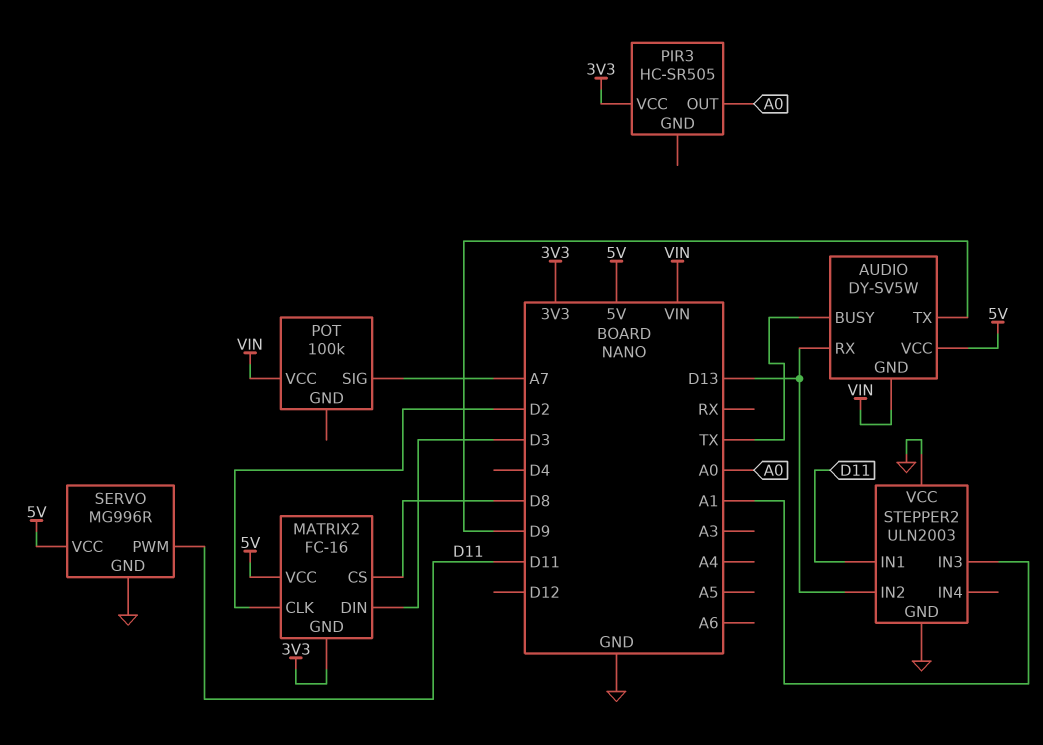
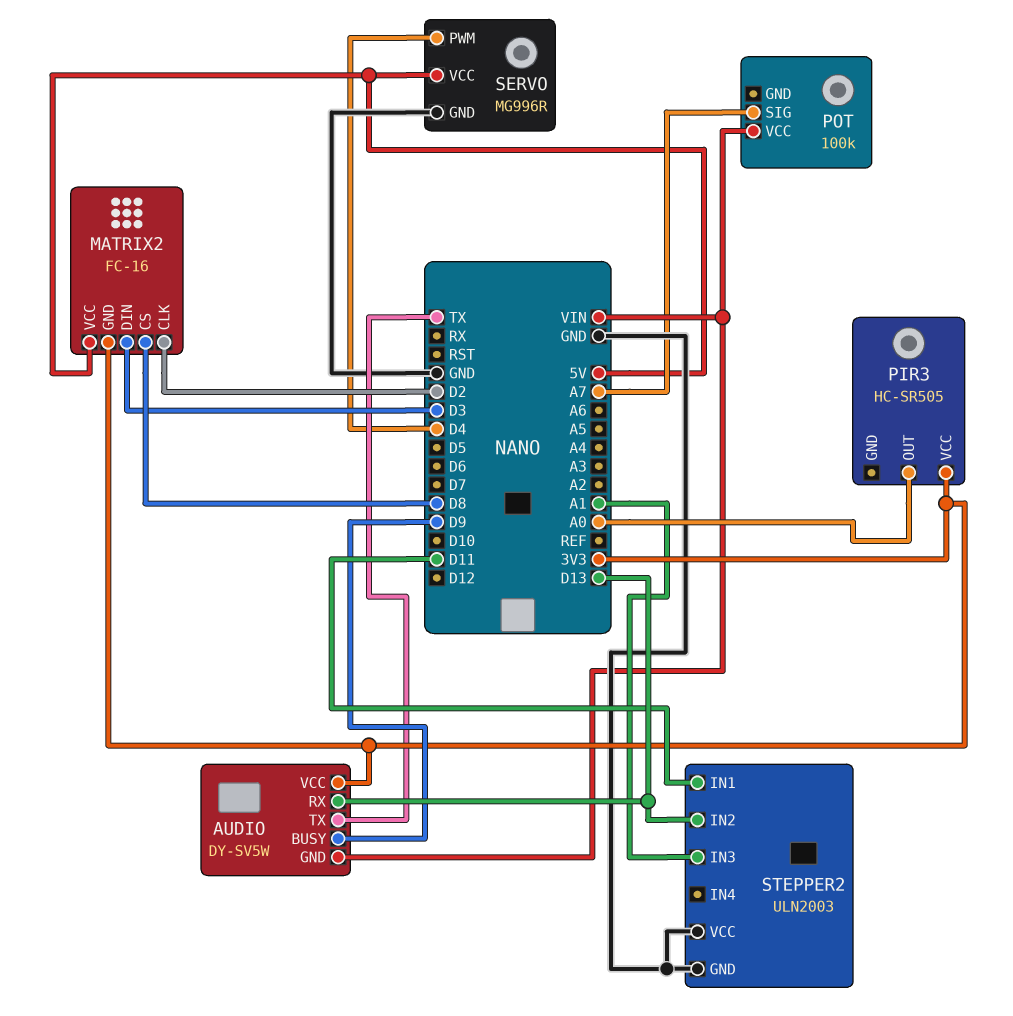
AUDIO pin BUSY: TX -> D9
AUDIO pin TX: D9 -> TX
AUDIO pin VCC: 5V -> 3V3
SERVO pin PWM: D11 -> D4

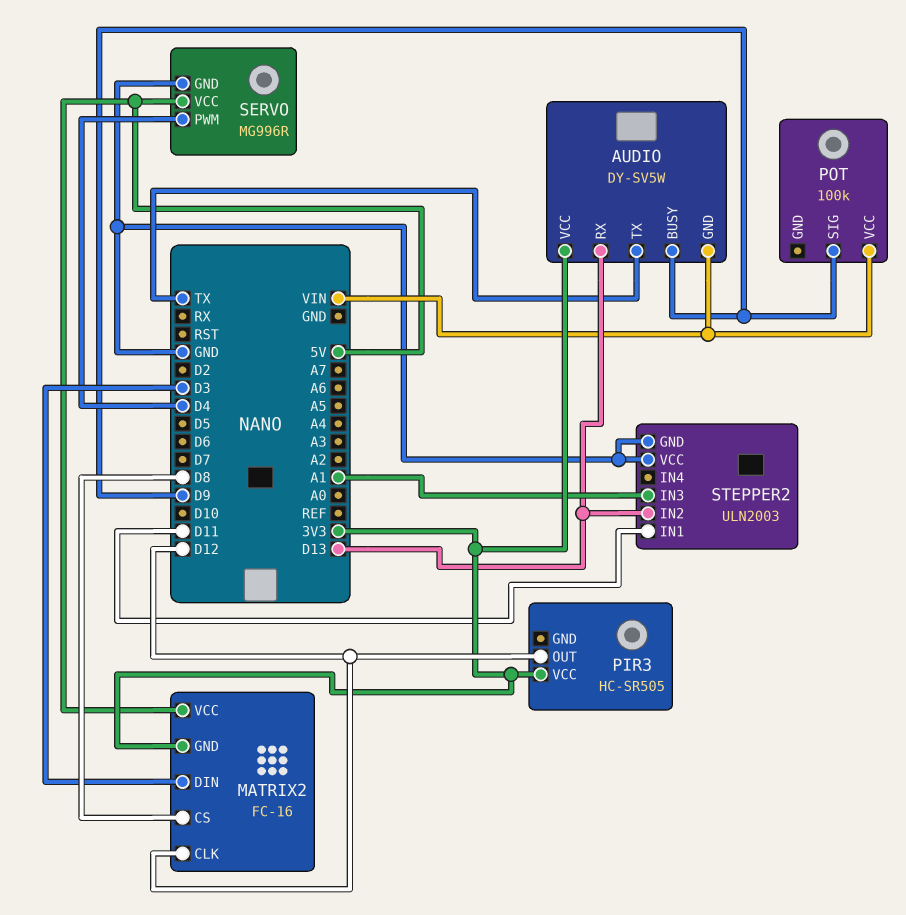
MATRIX2 pin CLK: D2 -> D12
PIR3 pin OUT: A0 -> D12
POT pin SIG: A7 -> D9

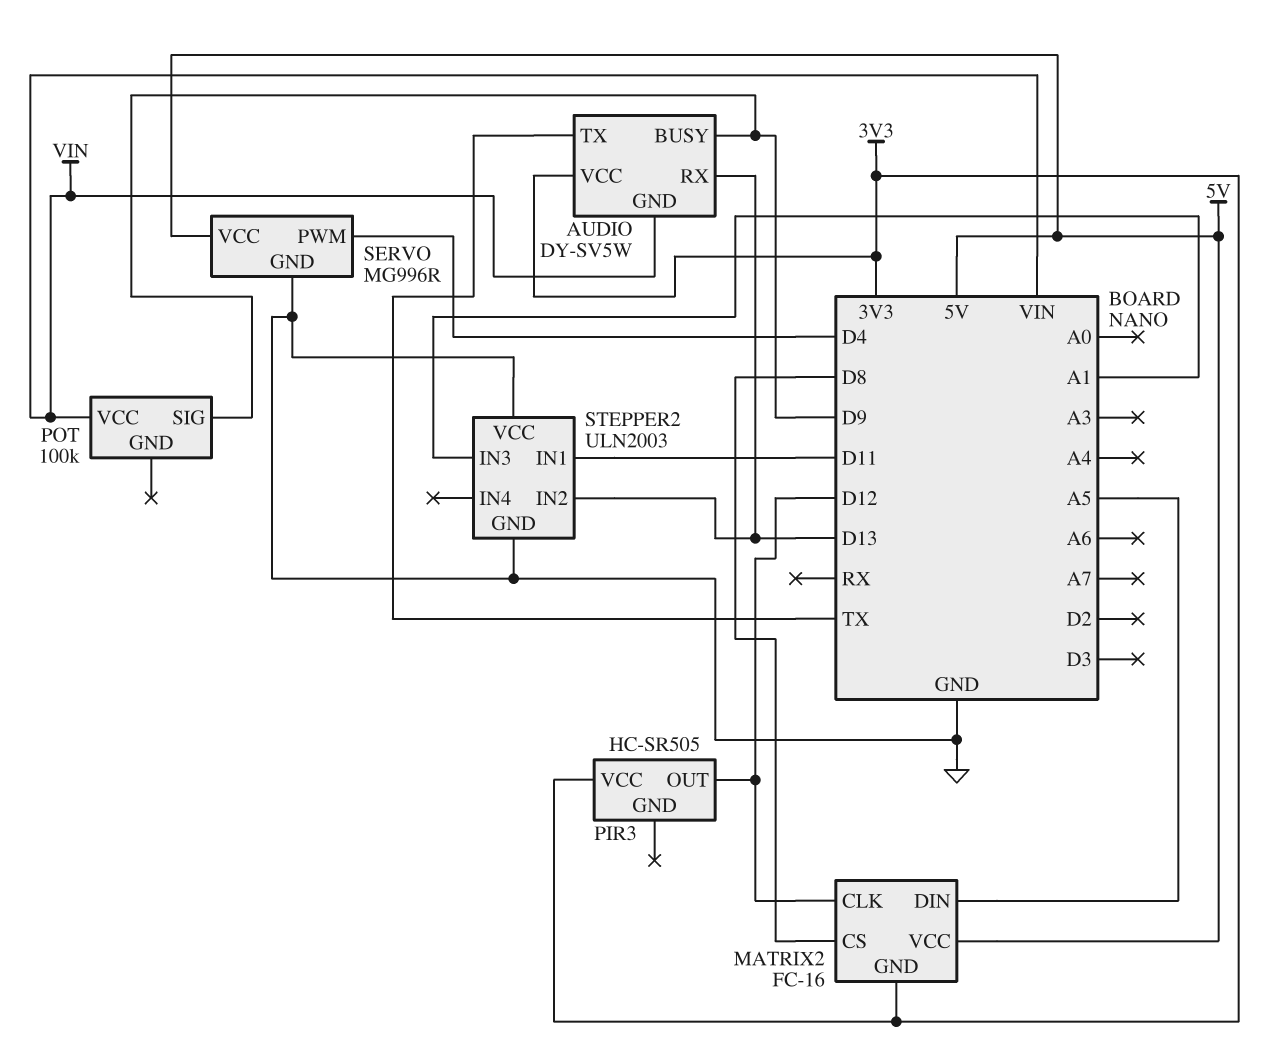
MATRIX2 pin DIN: D3 -> A5

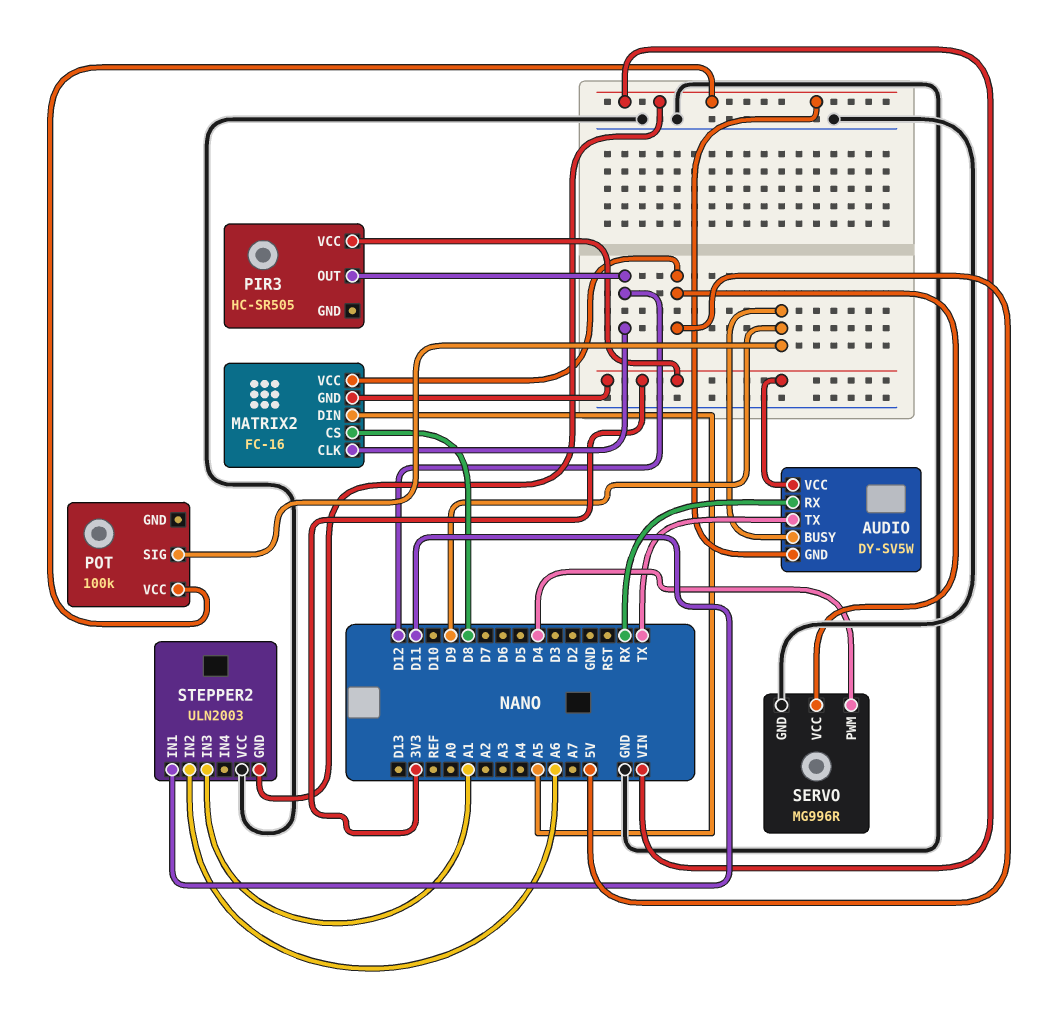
AUDIO pin RX: D13 -> RX
STEPPER2 pin GND: GND -> VIN
STEPPER2 pin IN2: D13 -> A6

